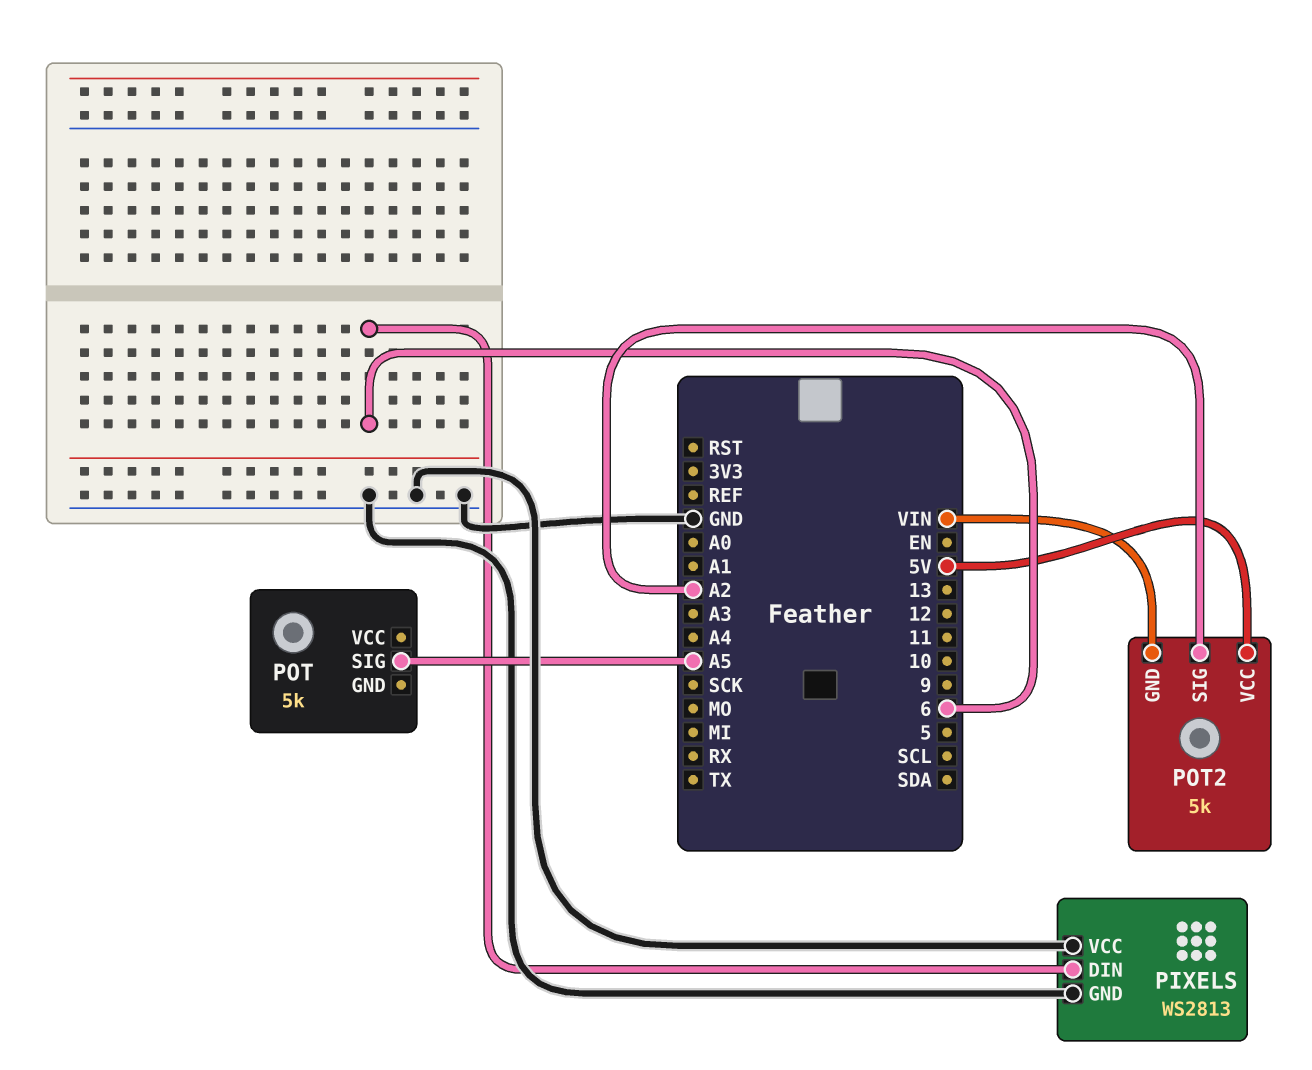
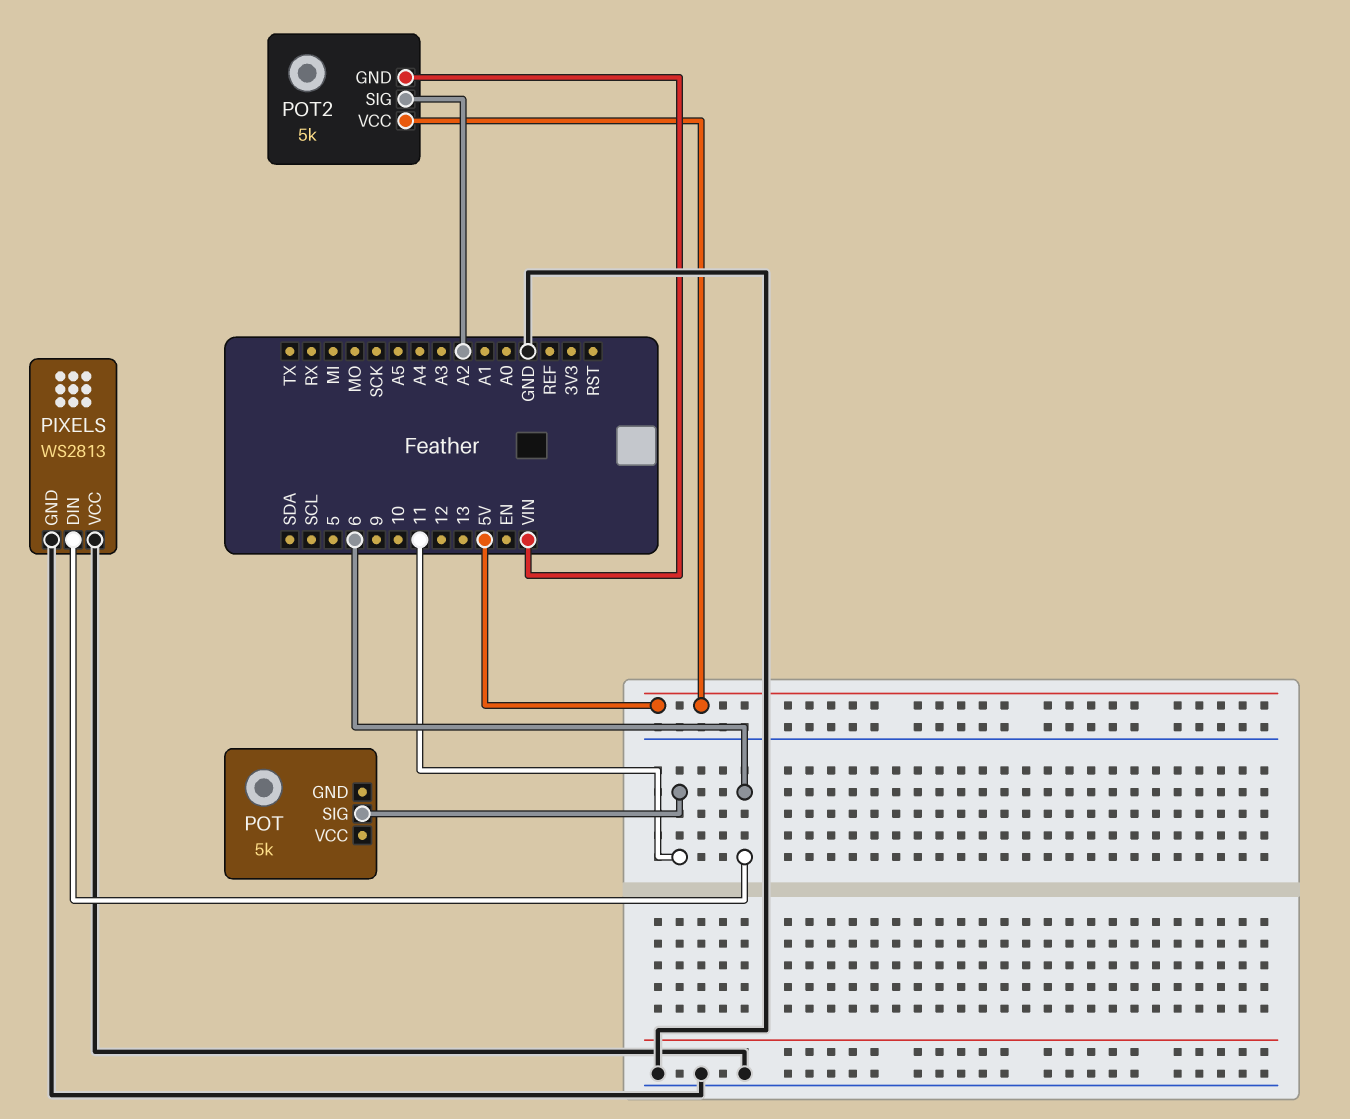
POT pin SIG: A5 -> 11

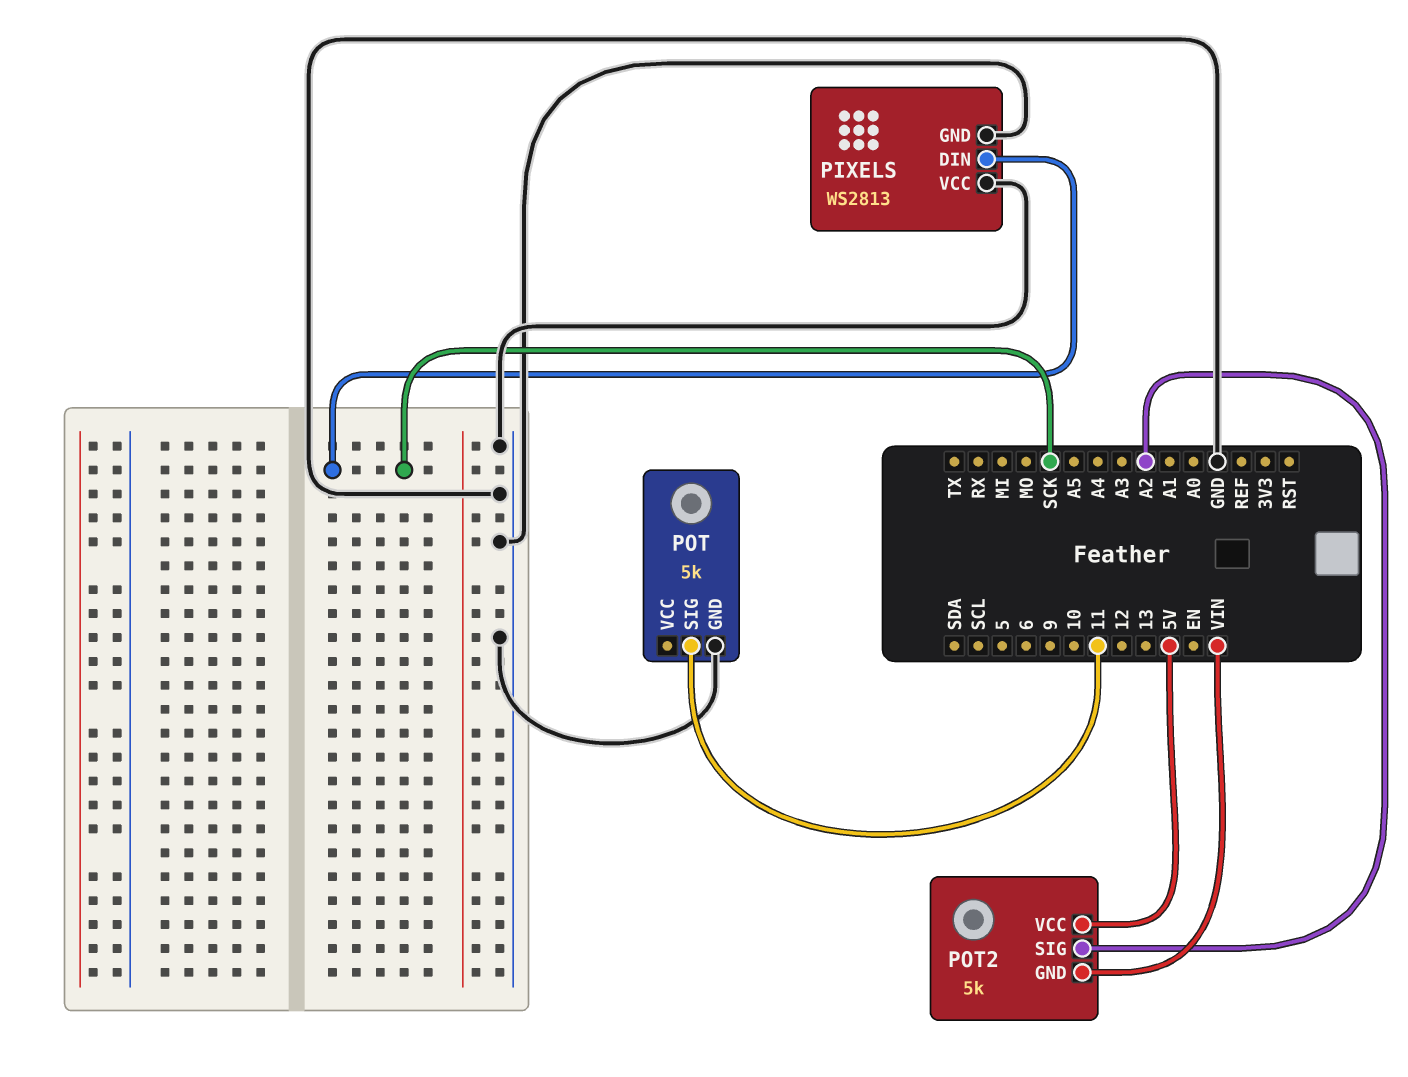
PIXELS pin DIN: 6 -> SCK
POT pin GND: none -> GND

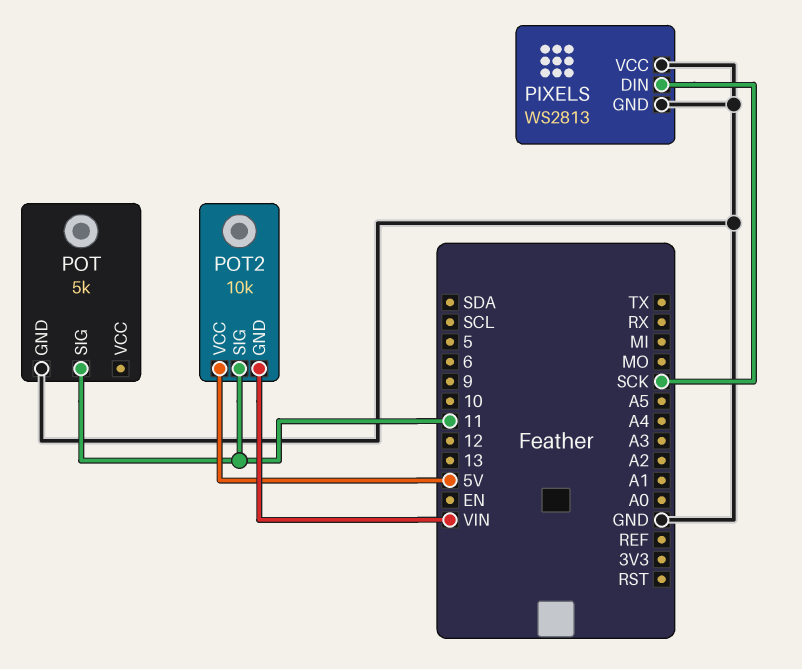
POT2: 5k -> 10k
POT2 pin SIG: A2 -> 11

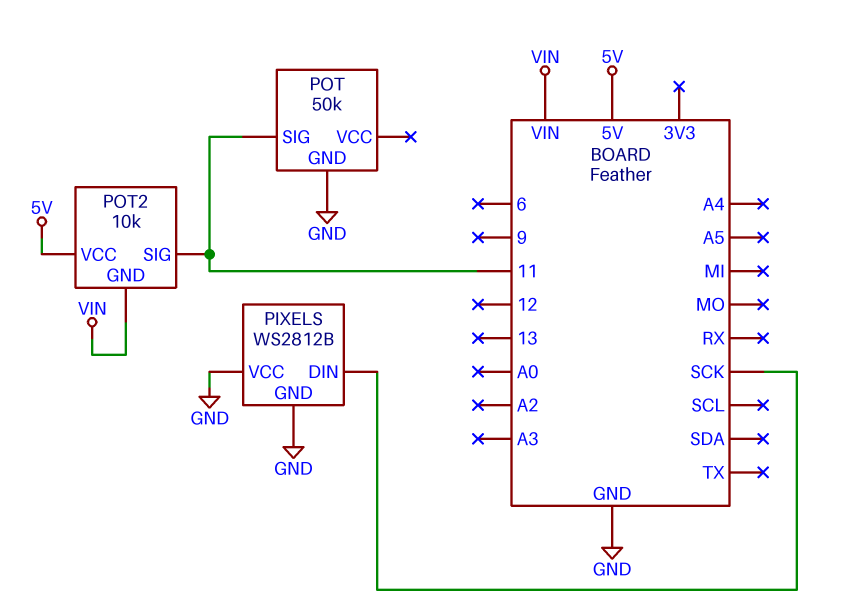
PIXELS: WS2813 -> WS2812B
POT: 5k -> 50k

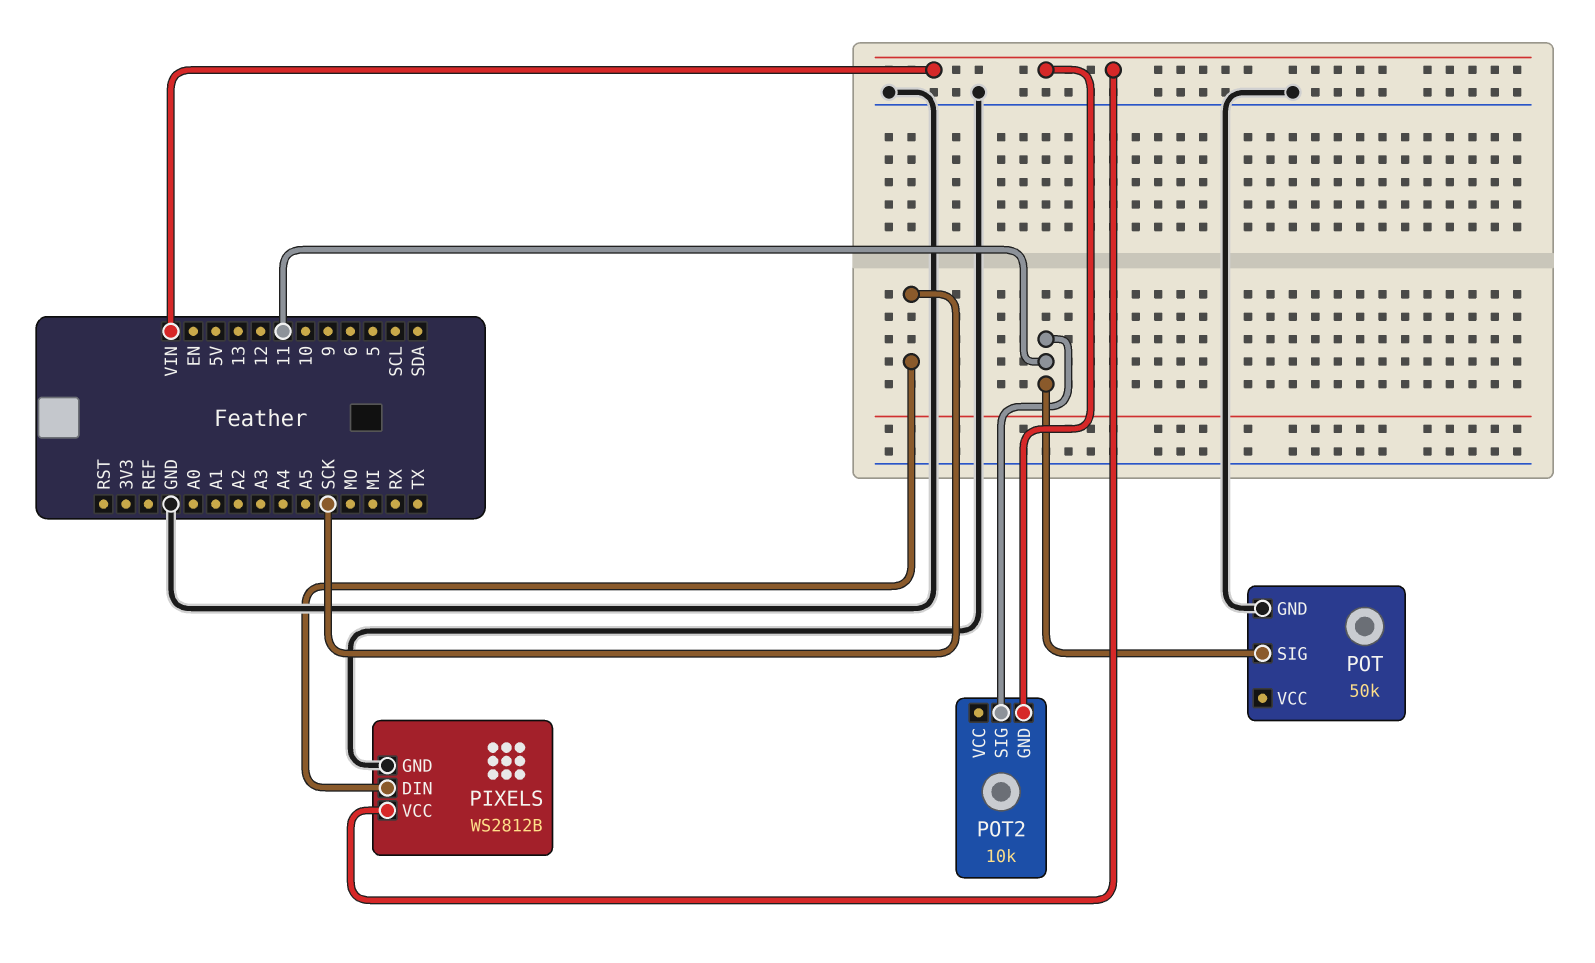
PIXELS pin VCC: GND -> VIN
POT2 pin VCC: 5V -> none

